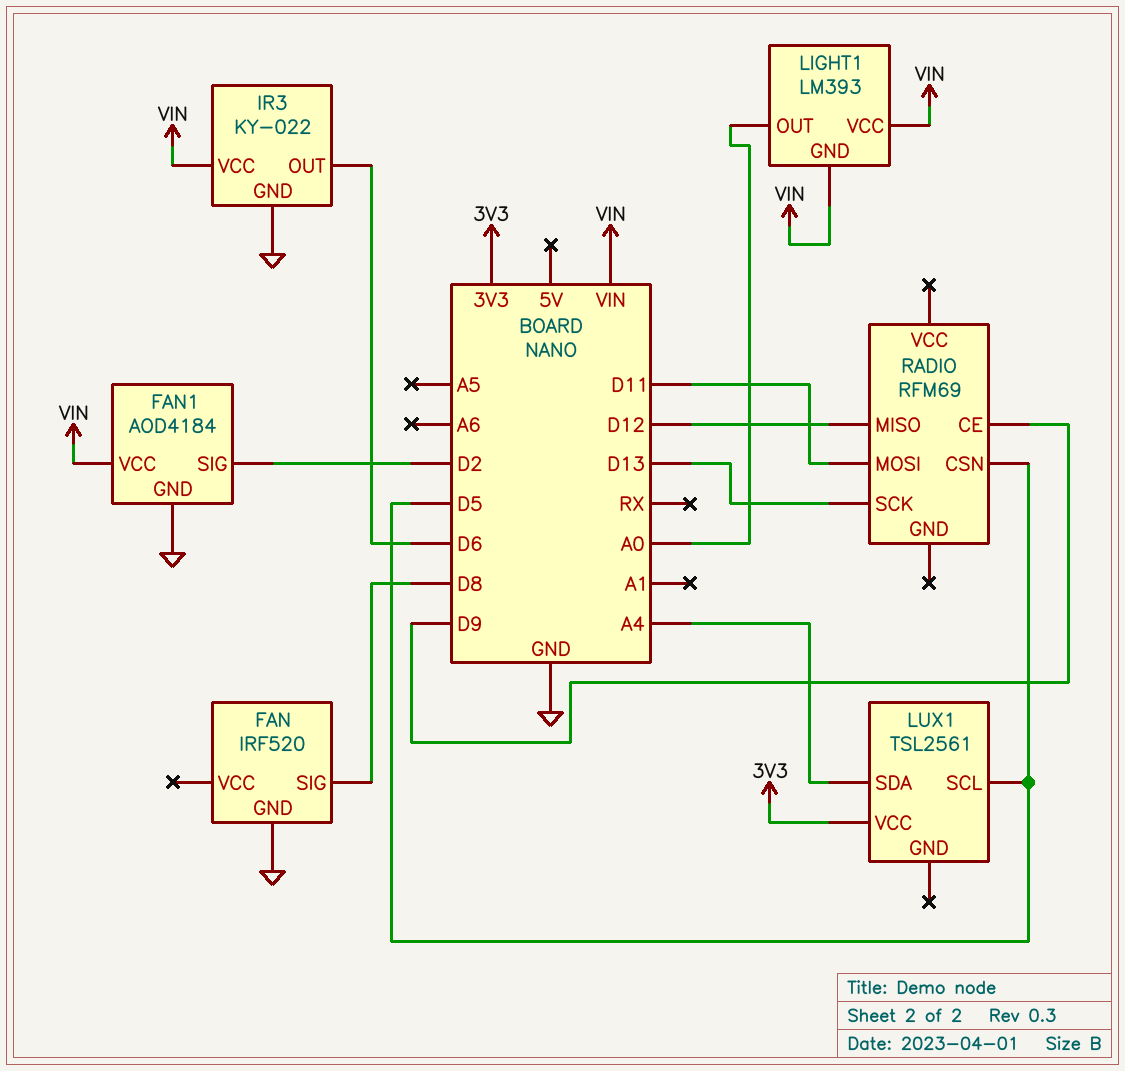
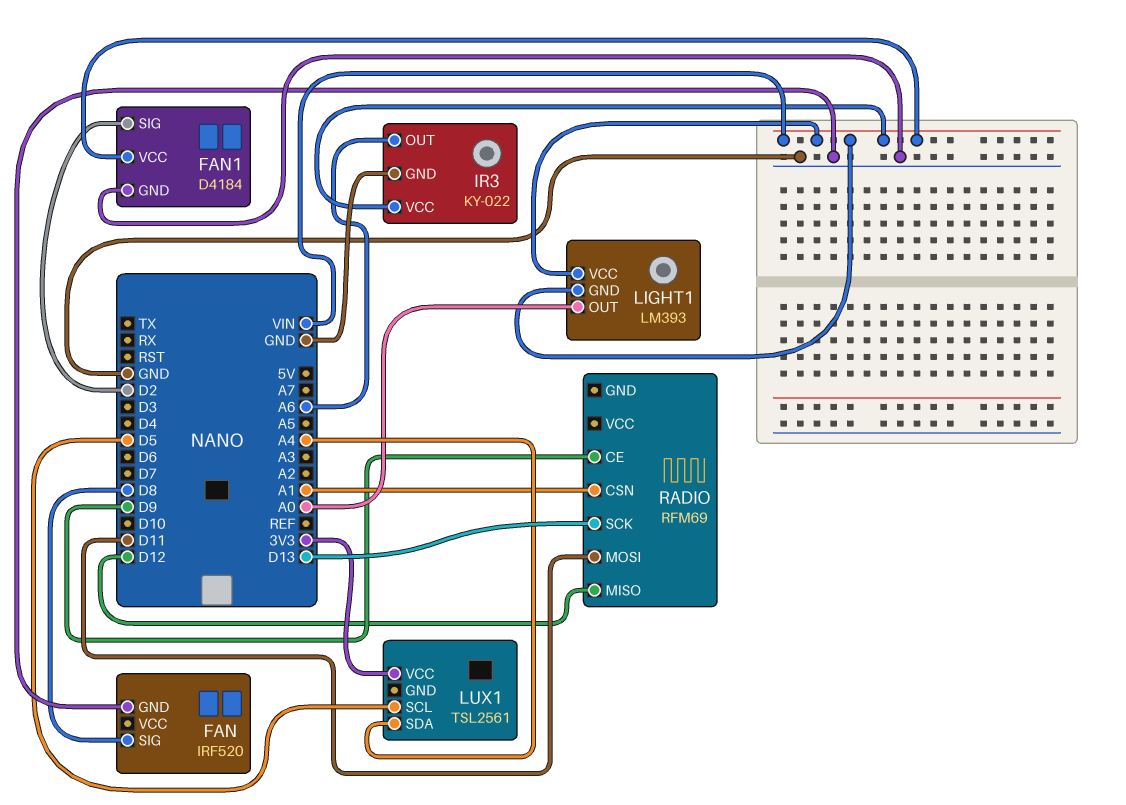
FAN1: AOD4184 -> D4184
IR3 pin OUT: D6 -> A6
RADIO pin CSN: D5 -> A1

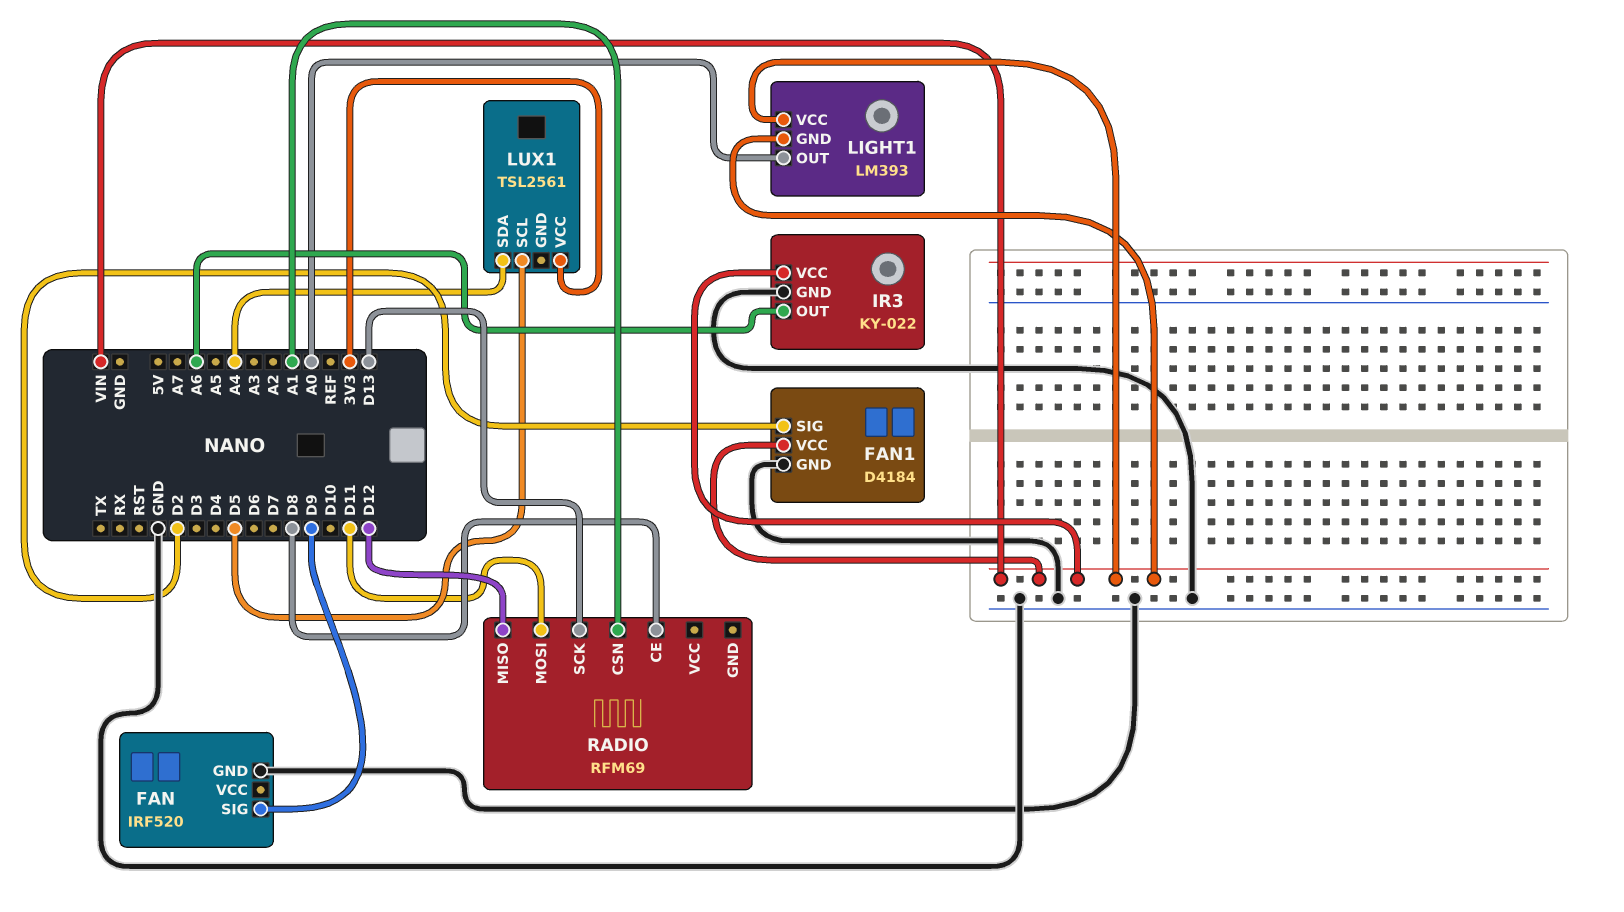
FAN pin SIG: D8 -> D9
RADIO pin CE: D9 -> D8

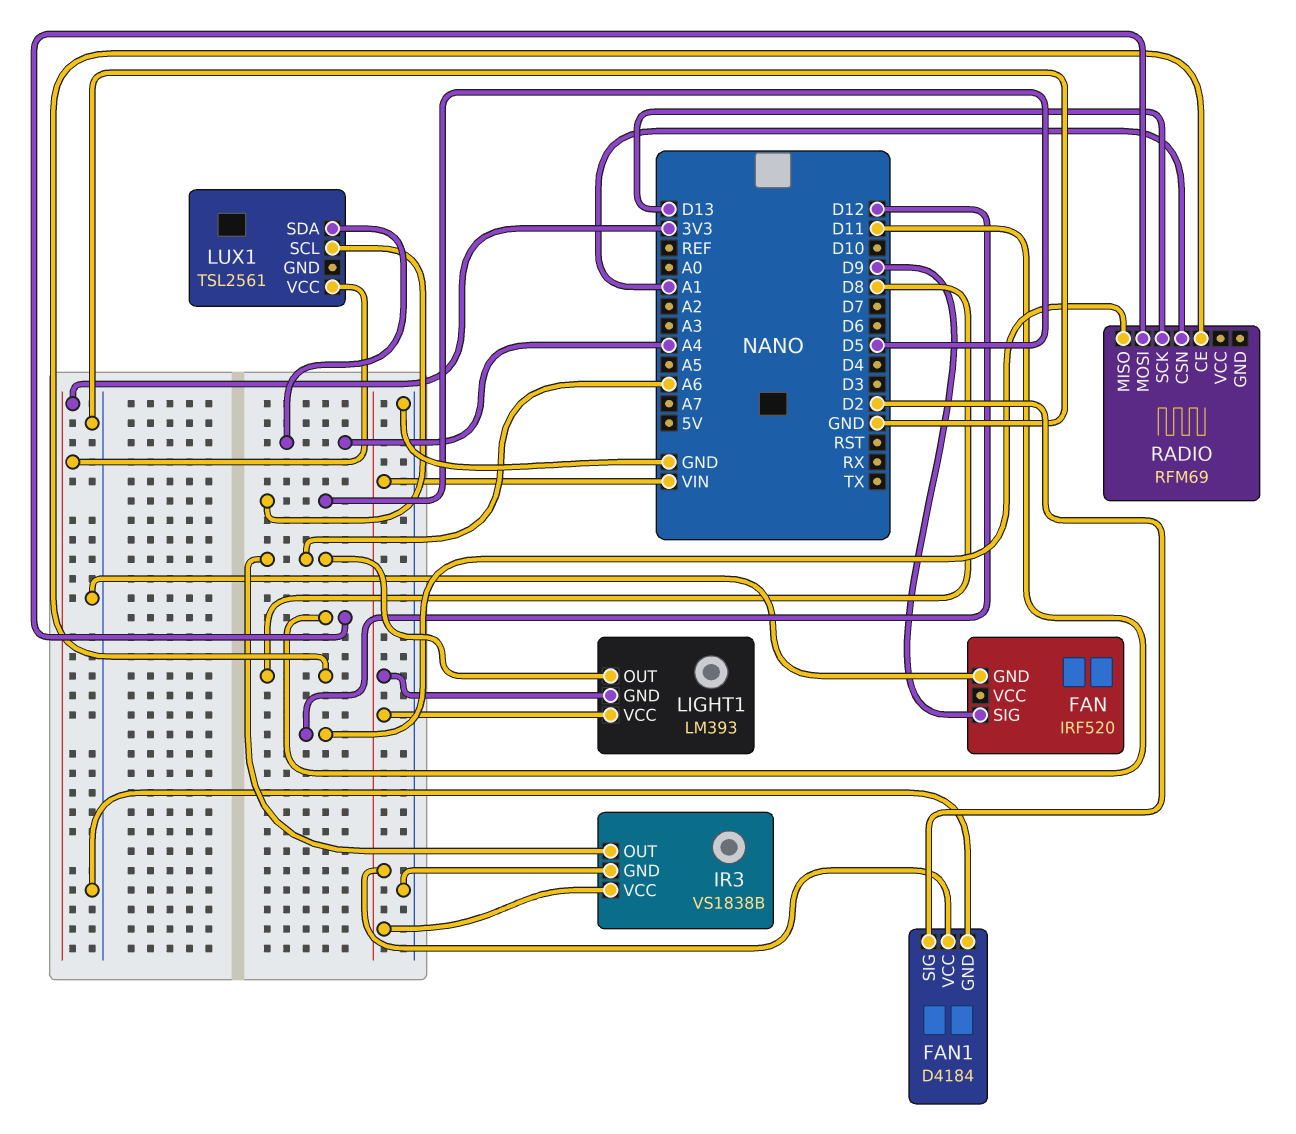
IR3: KY-022 -> VS1838B
LIGHT1 pin OUT: A0 -> A6

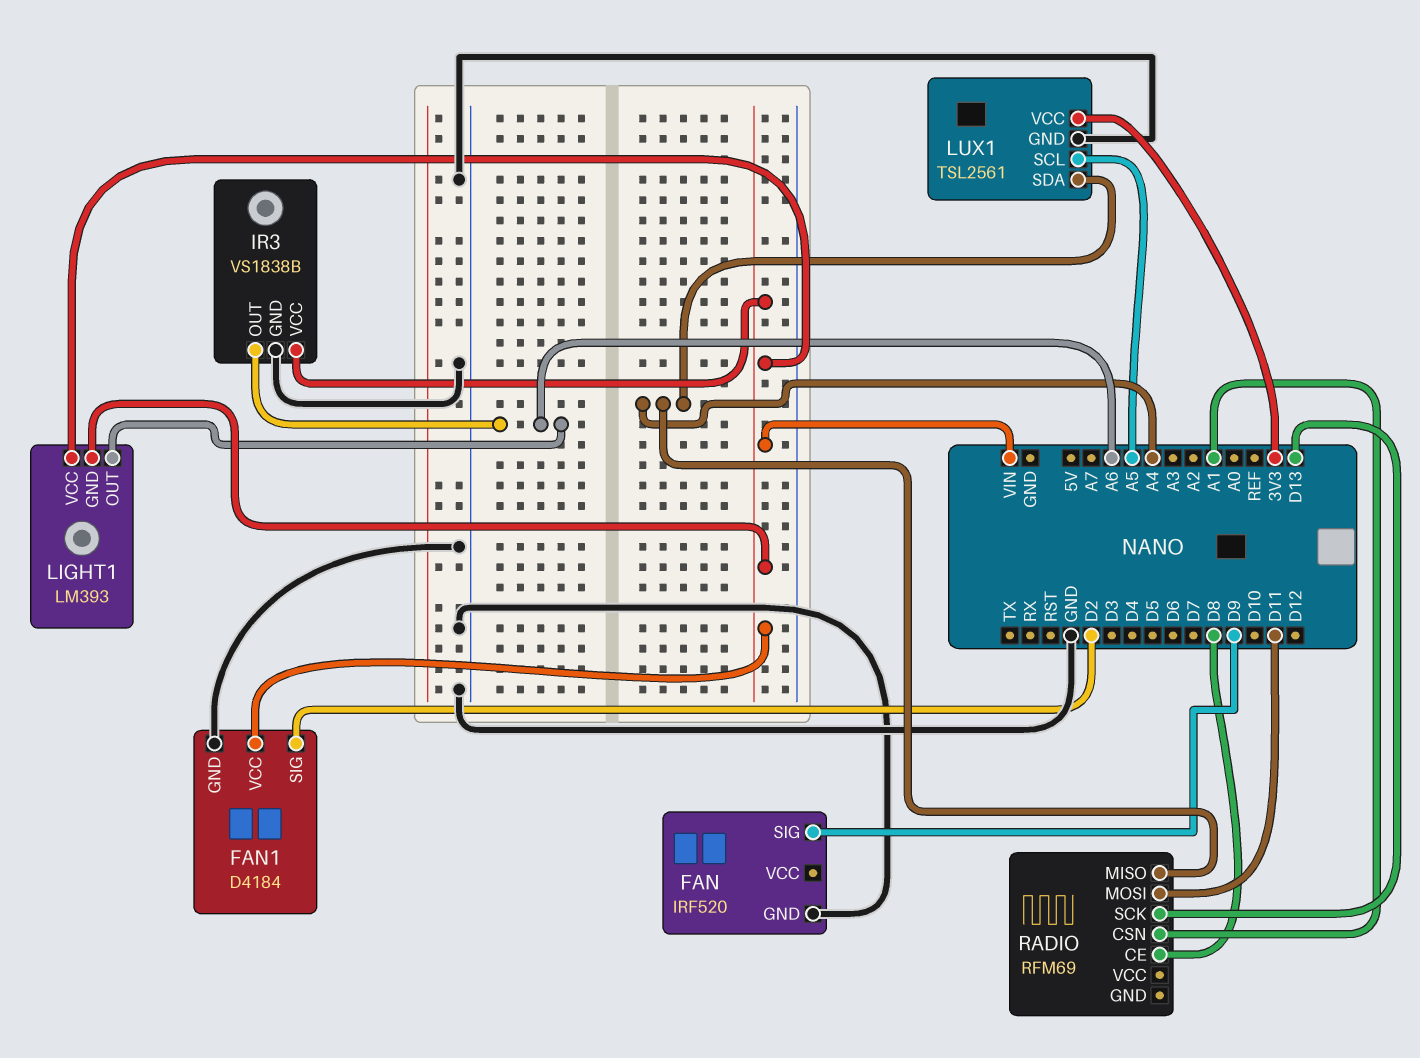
LUX1 pin GND: none -> GND
LUX1 pin SCL: D5 -> A5
RADIO pin MISO: D12 -> A4

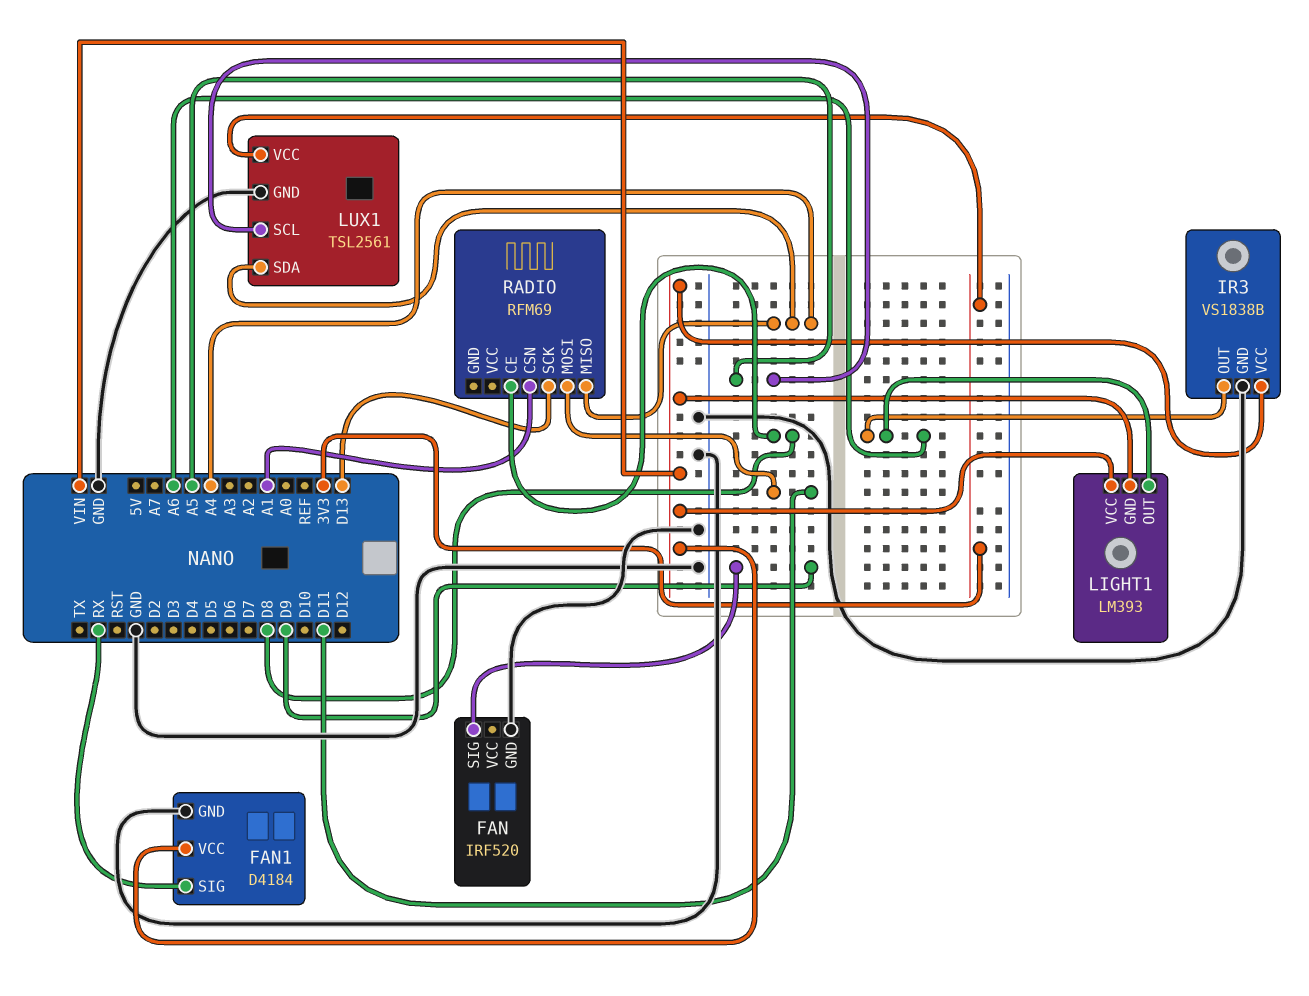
FAN1 pin SIG: D2 -> RX

